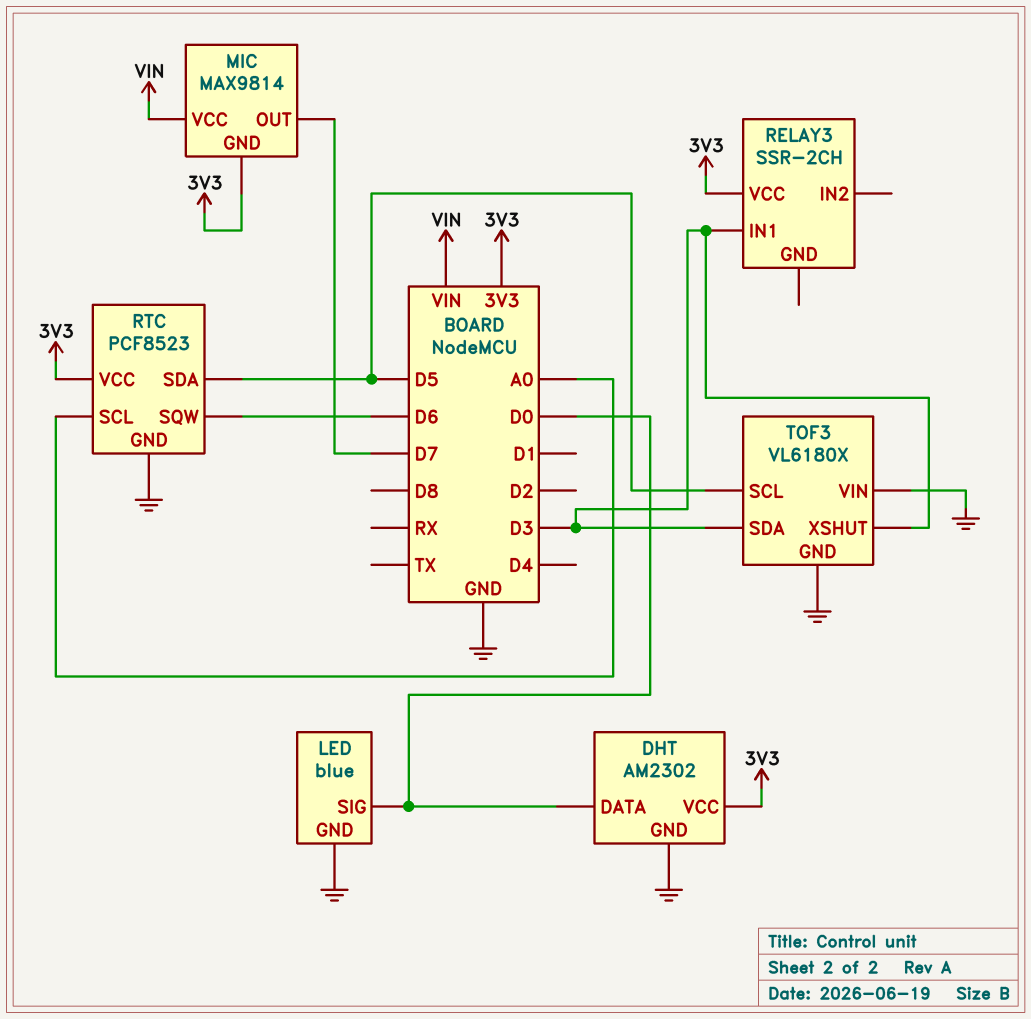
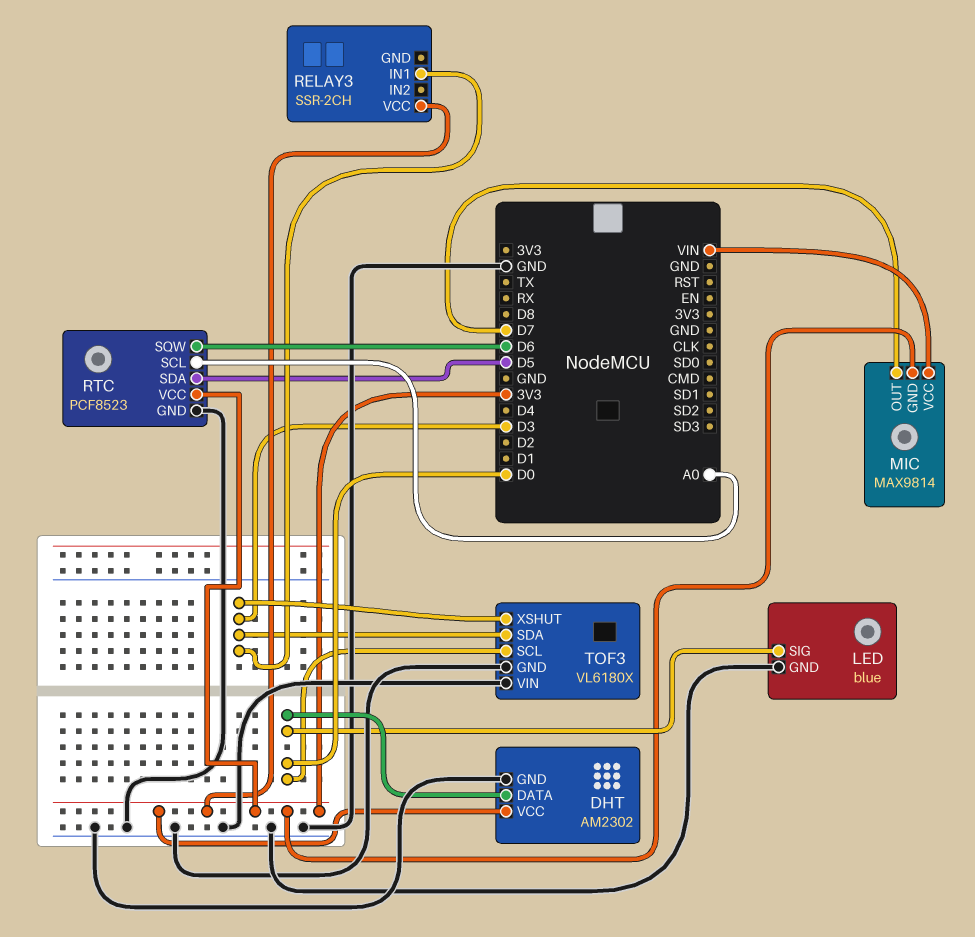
TOF3 pin SCL: D5 -> D0

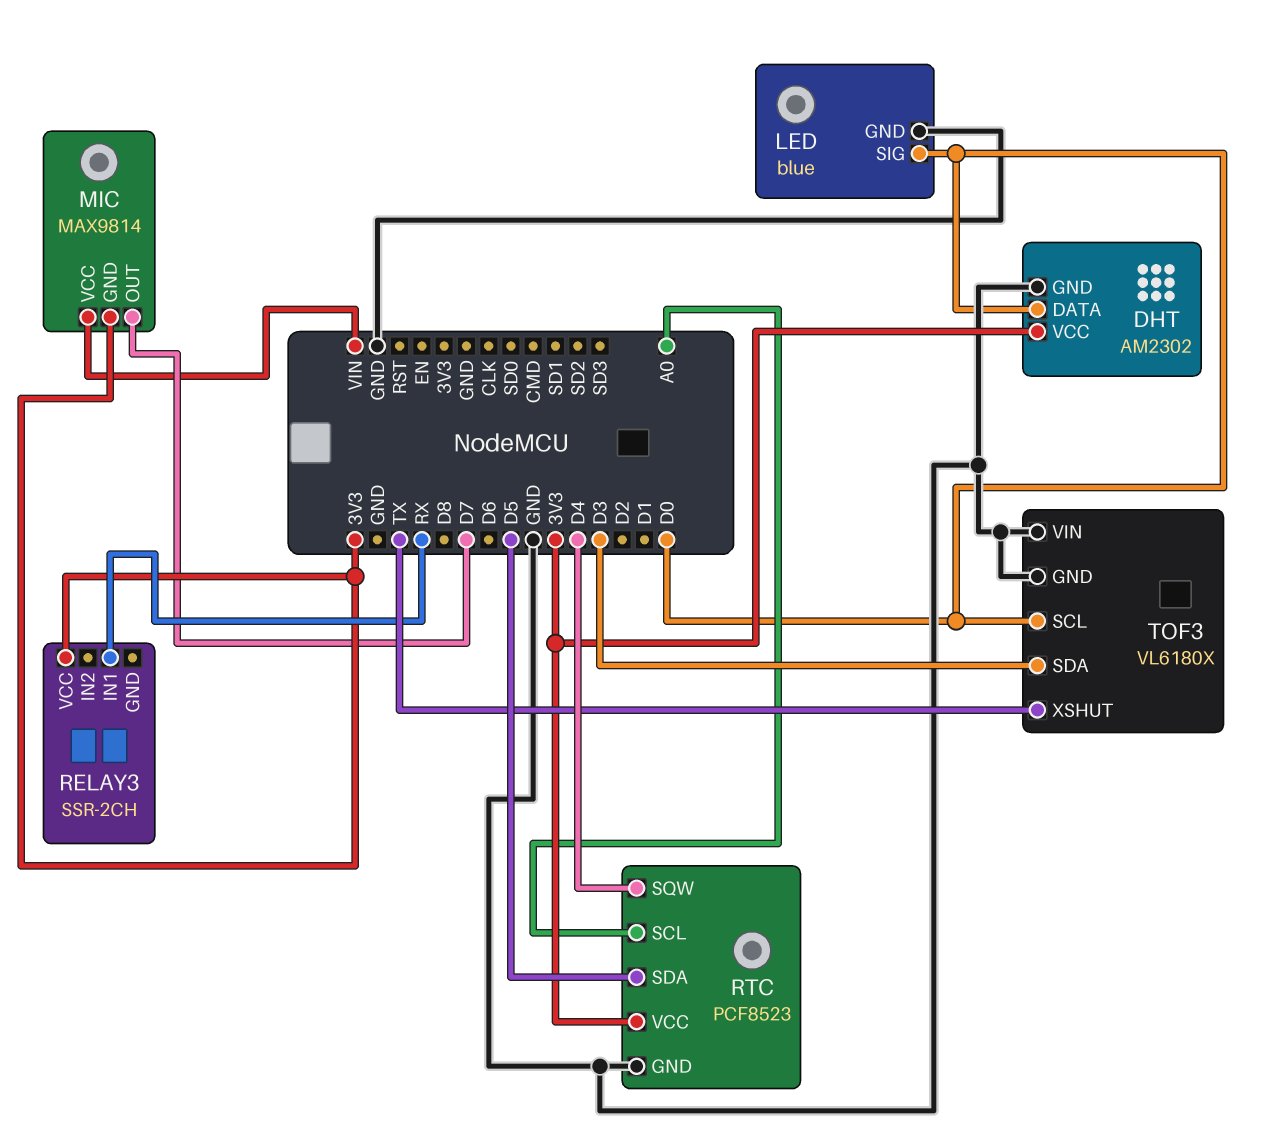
RELAY3 pin IN1: D3 -> RX
RTC pin SQW: D6 -> D4
TOF3 pin XSHUT: D3 -> TX

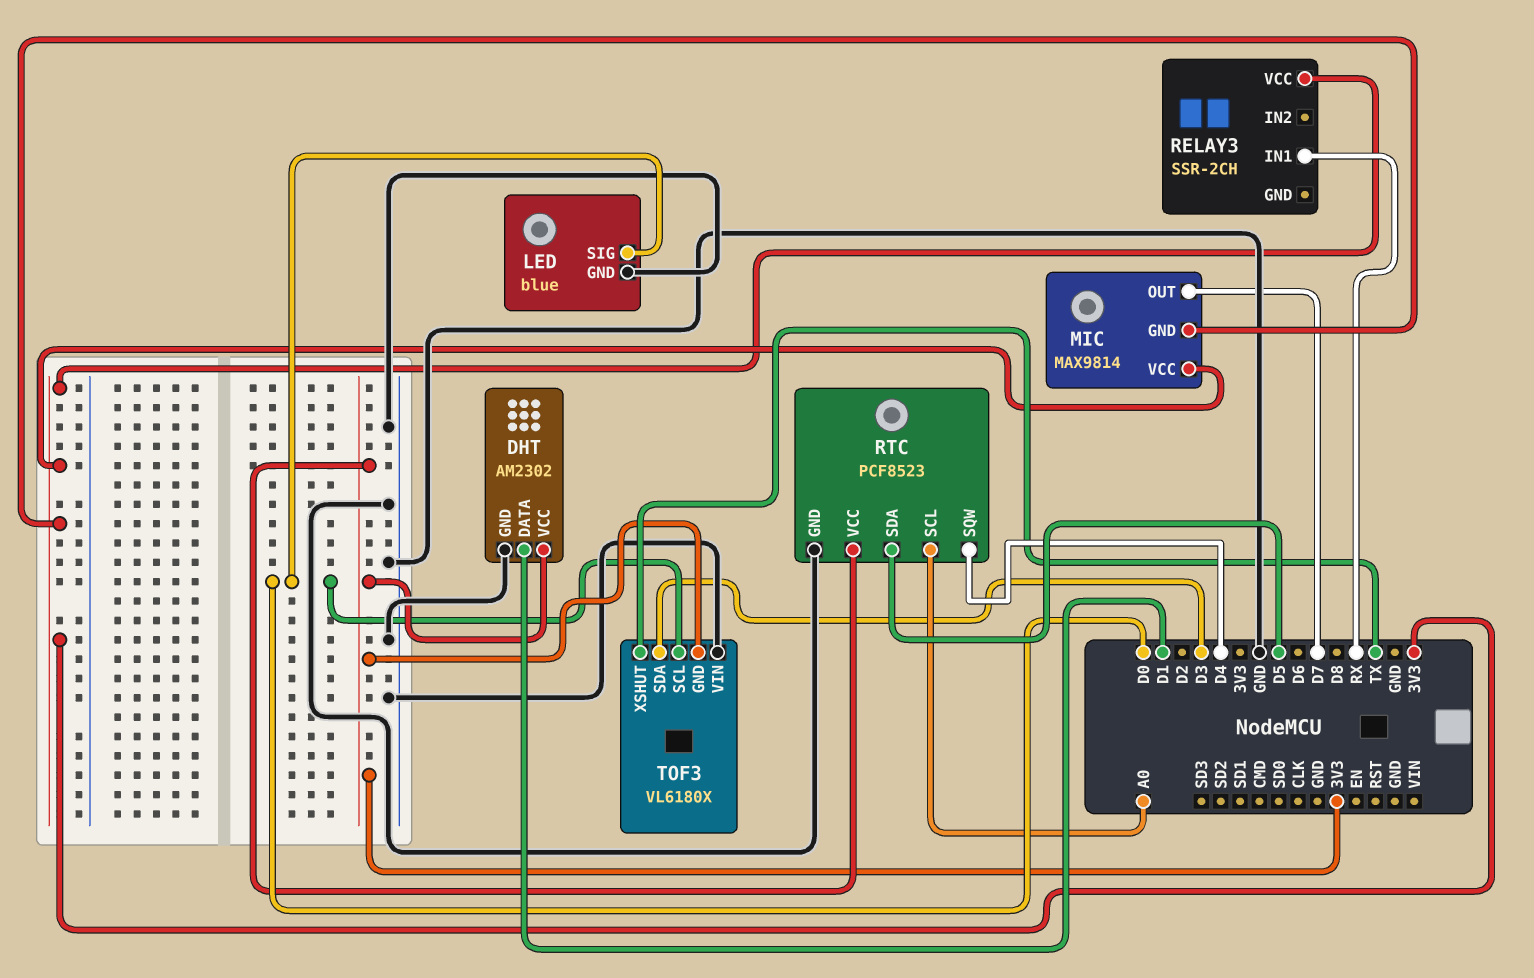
DHT pin DATA: D0 -> D1
MIC pin VCC: VIN -> 3V3
TOF3 pin GND: GND -> 3V3

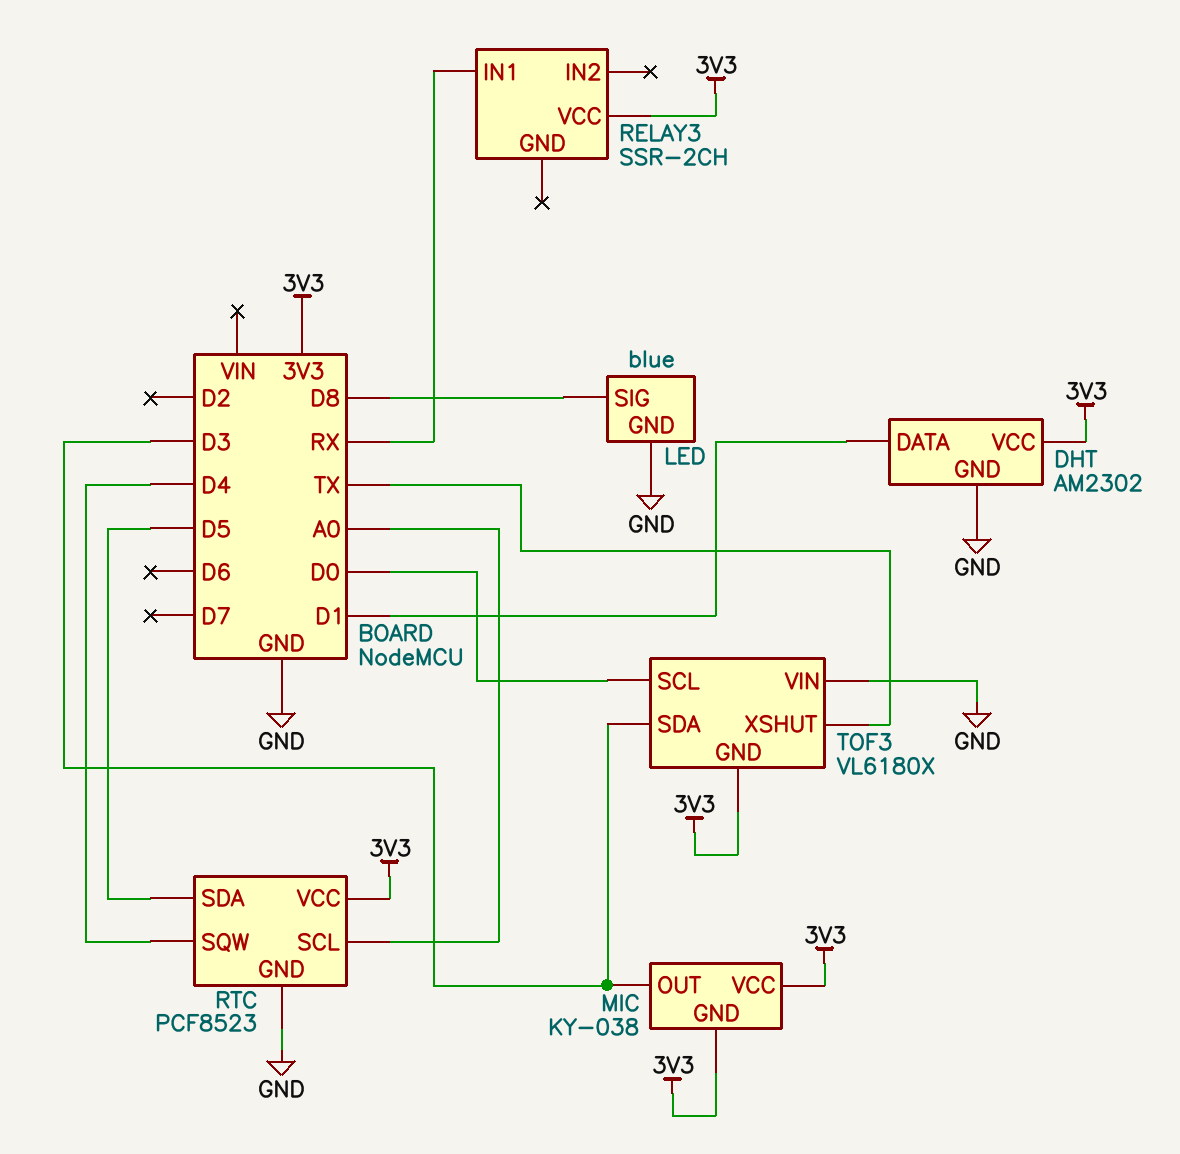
LED pin SIG: D0 -> D8
MIC: MAX9814 -> KY-038
MIC pin OUT: D7 -> D3

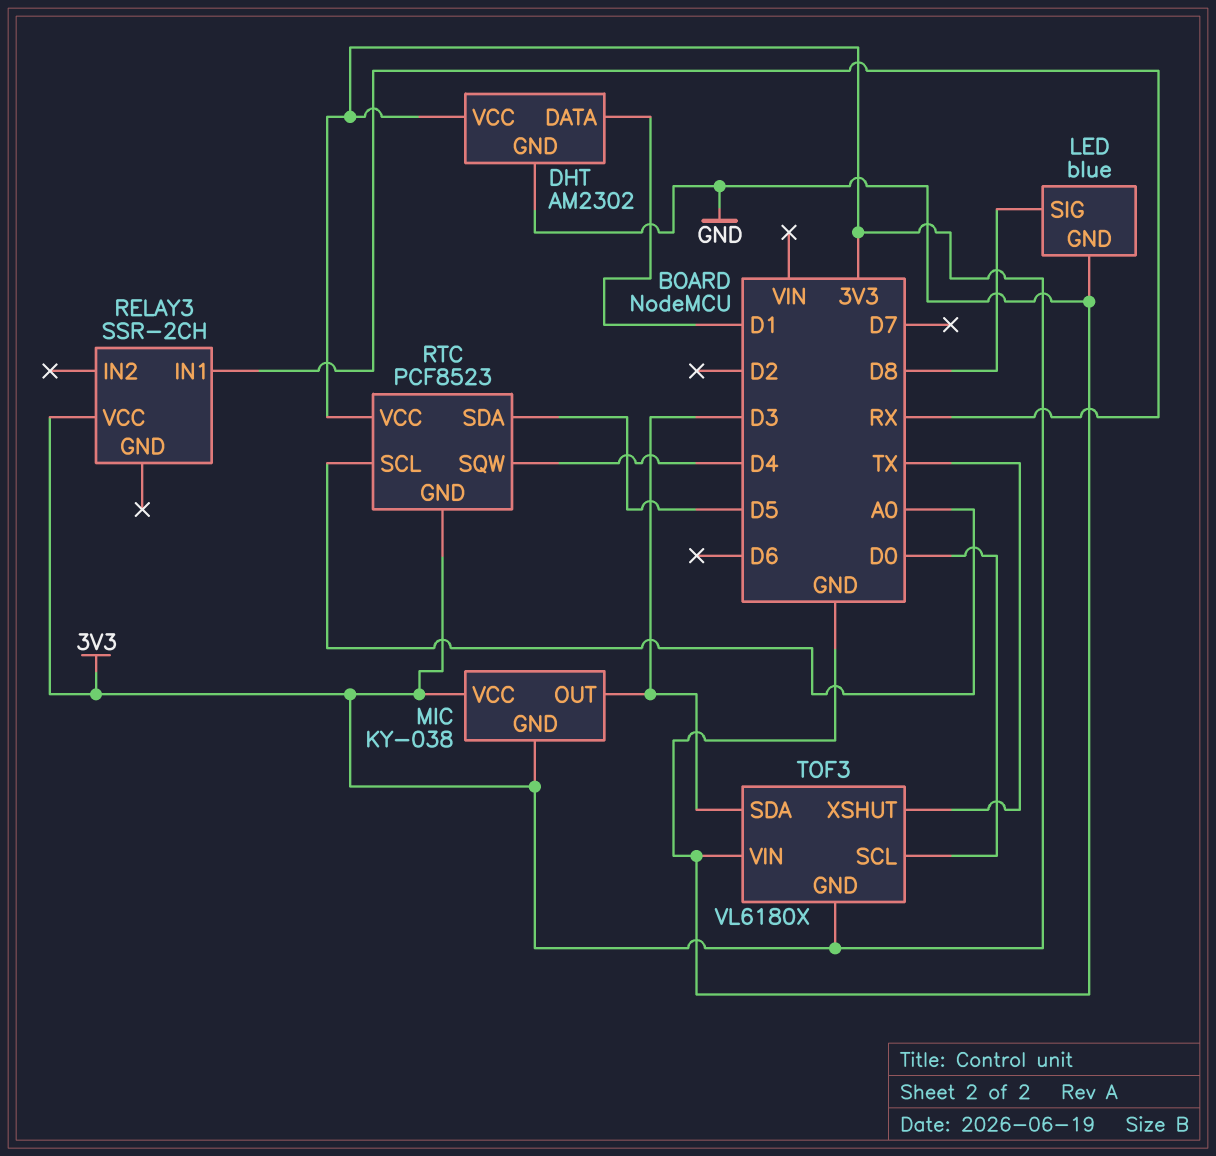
RTC pin GND: GND -> 3V3

